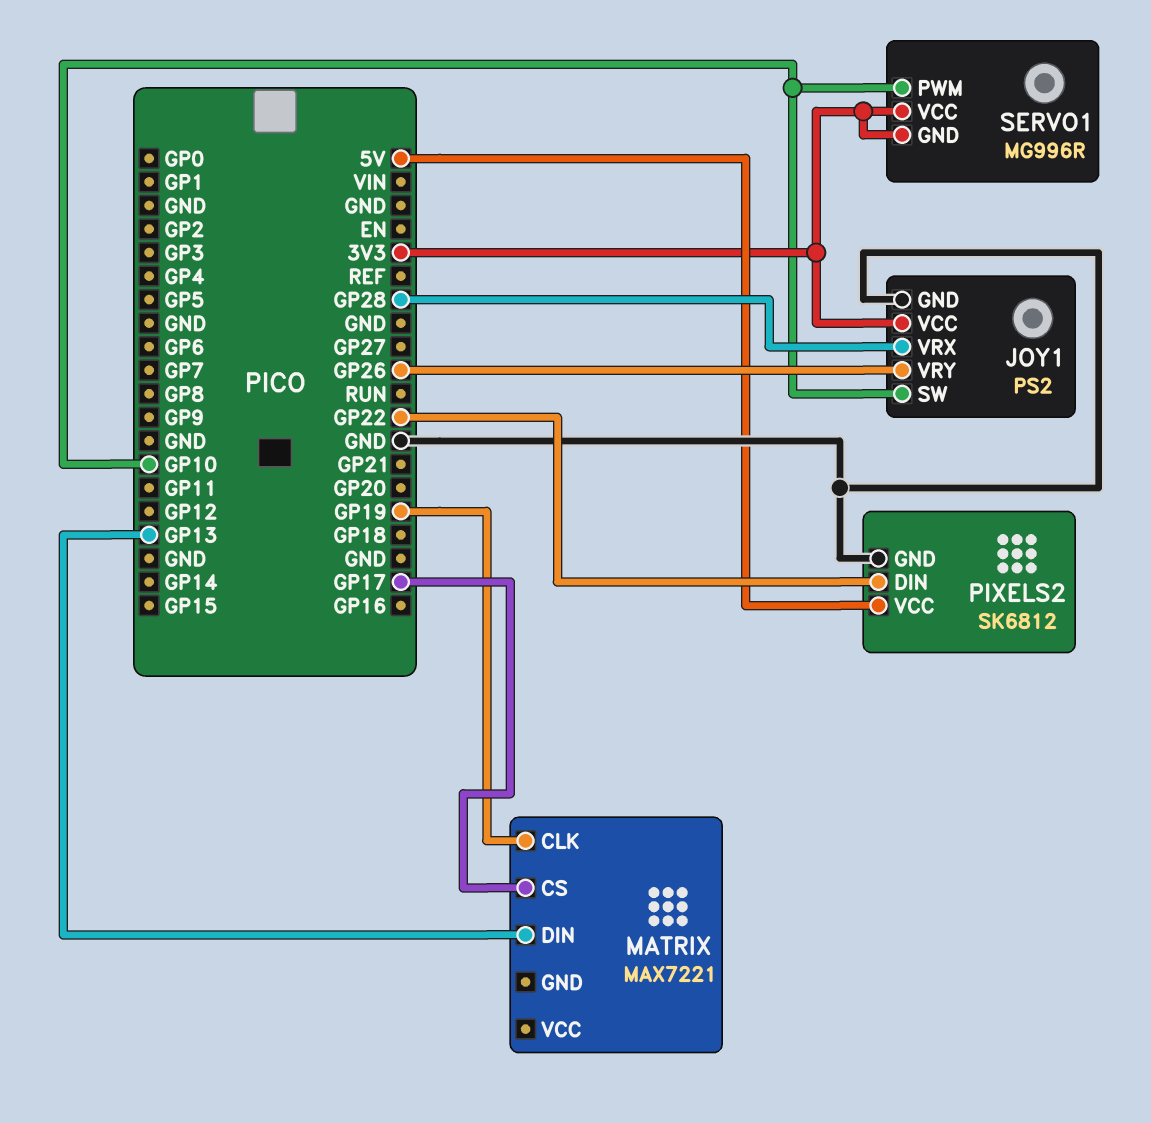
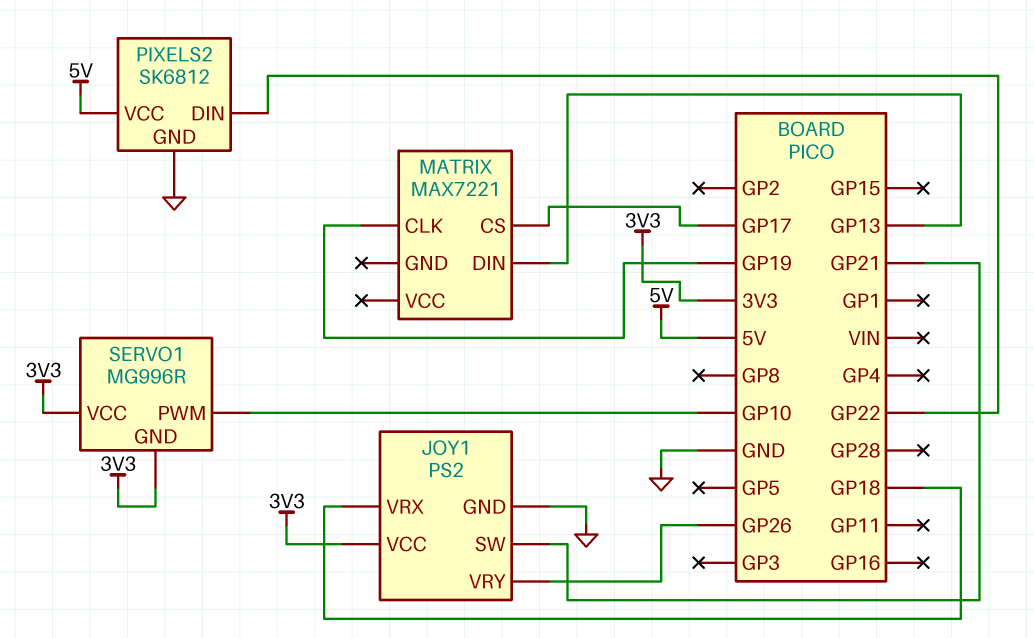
JOY1 pin SW: GP10 -> GP21
JOY1 pin VRX: GP28 -> GP18

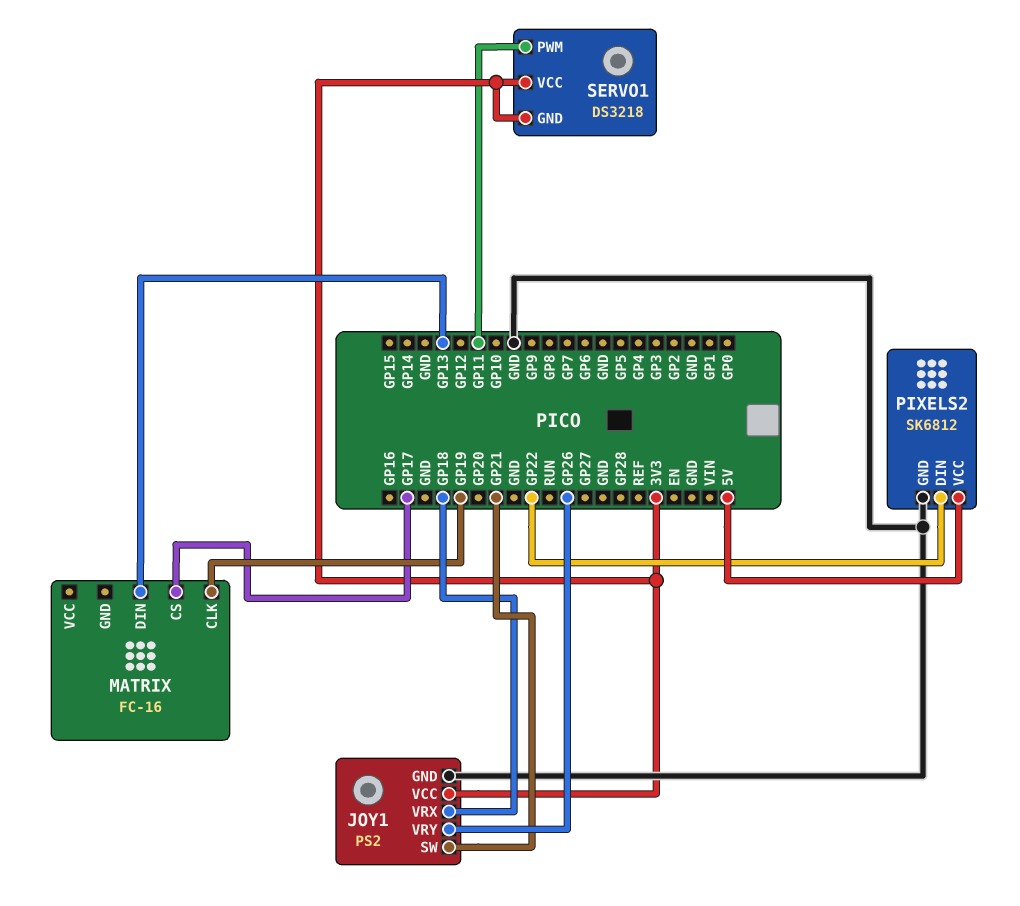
MATRIX: MAX7221 -> FC-16
SERVO1: MG996R -> DS3218
SERVO1 pin PWM: GP10 -> GP11

